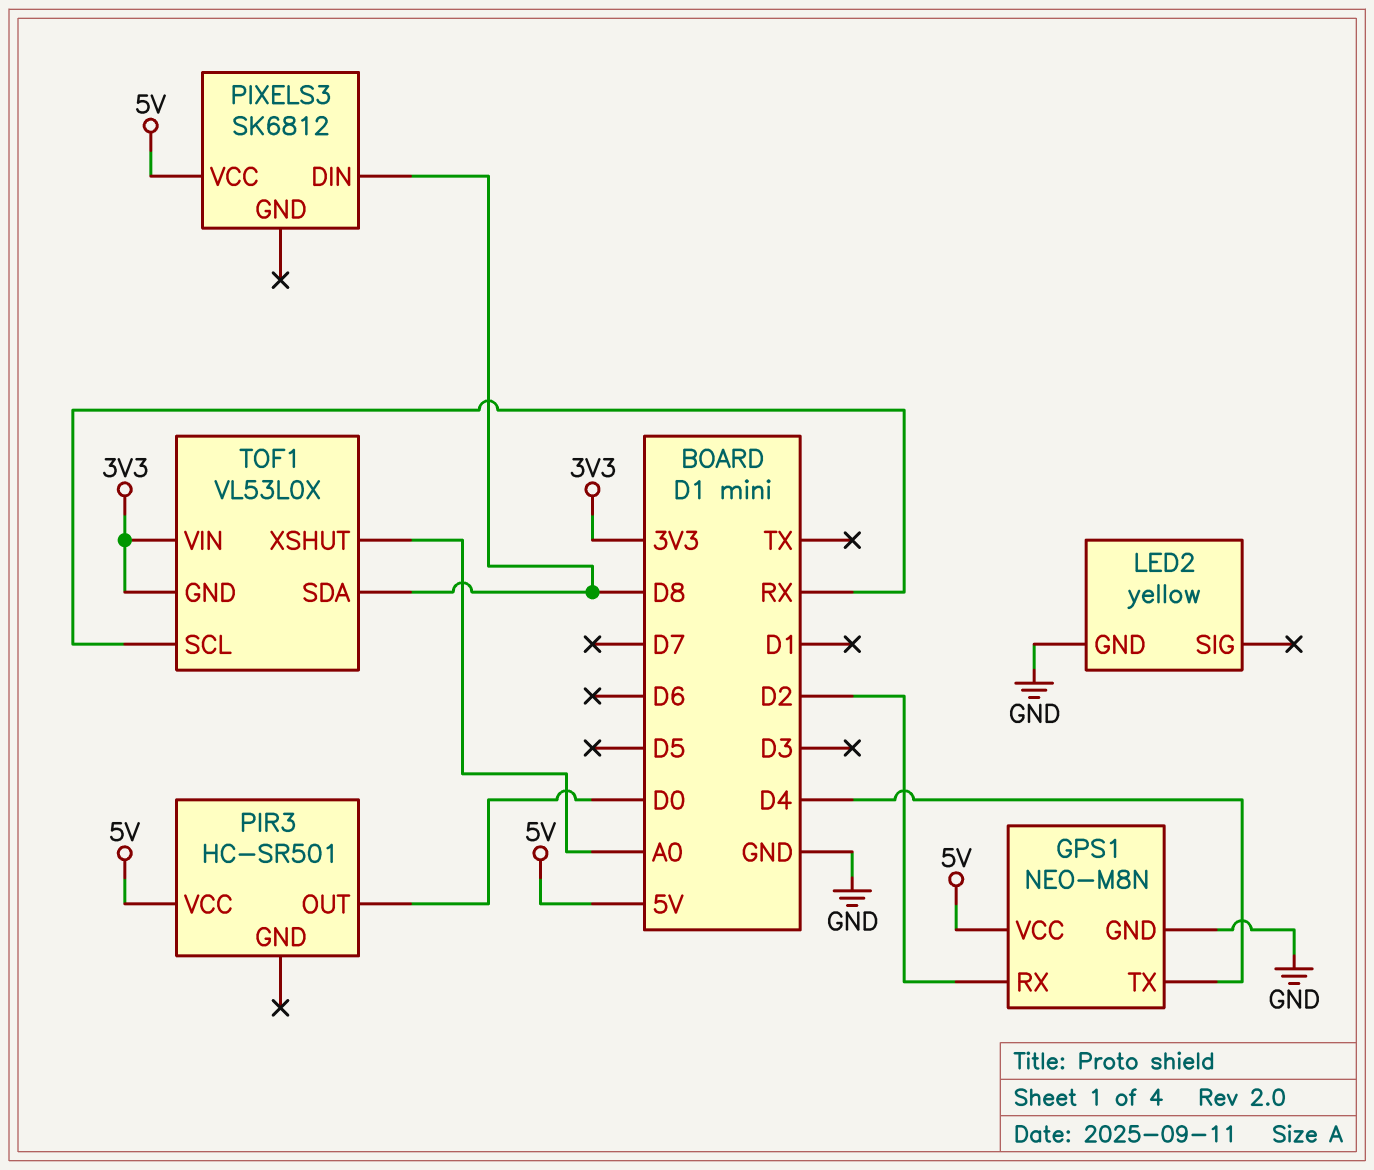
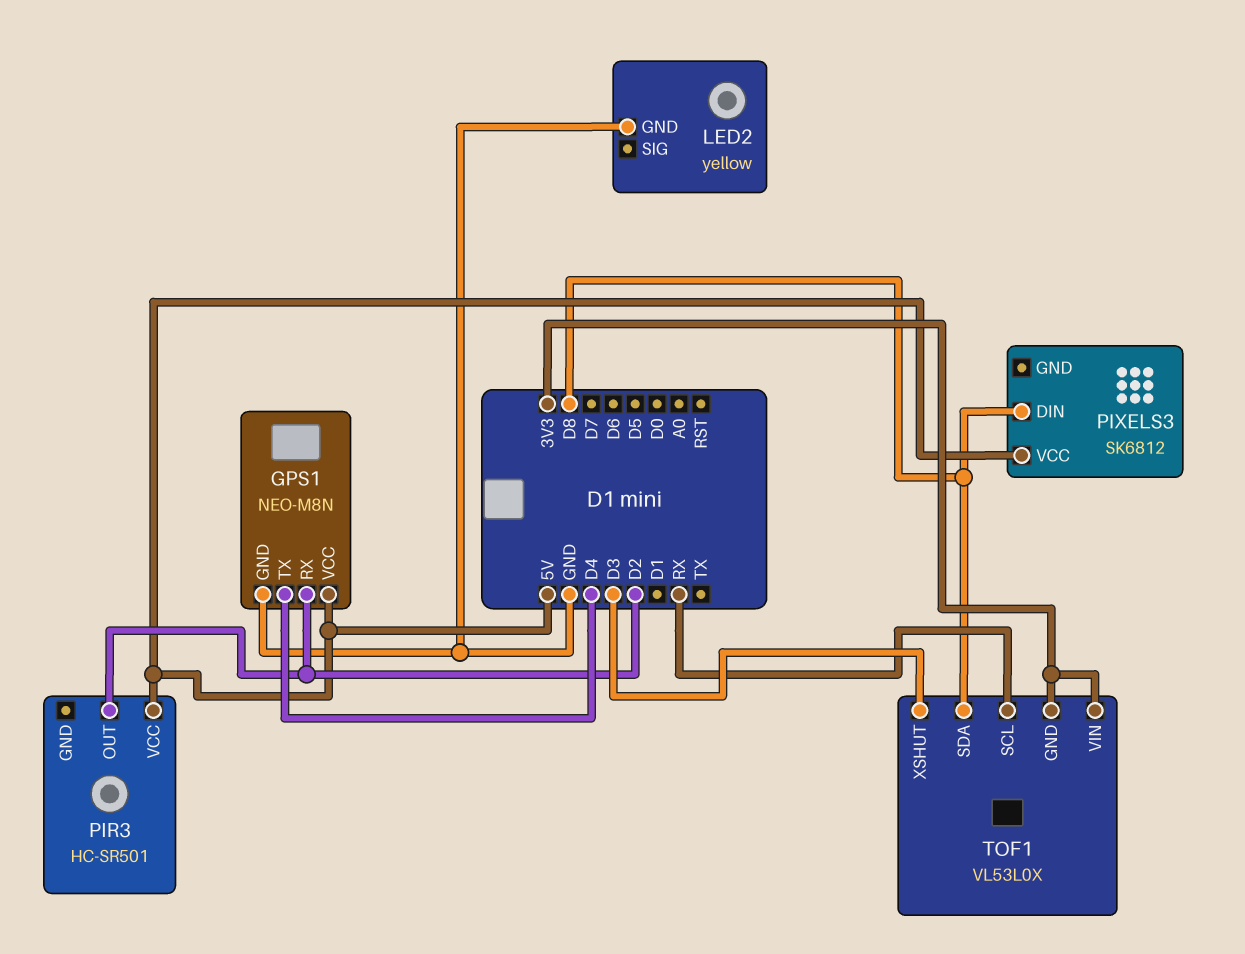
PIR3 pin OUT: D0 -> D2
TOF1 pin XSHUT: A0 -> D3

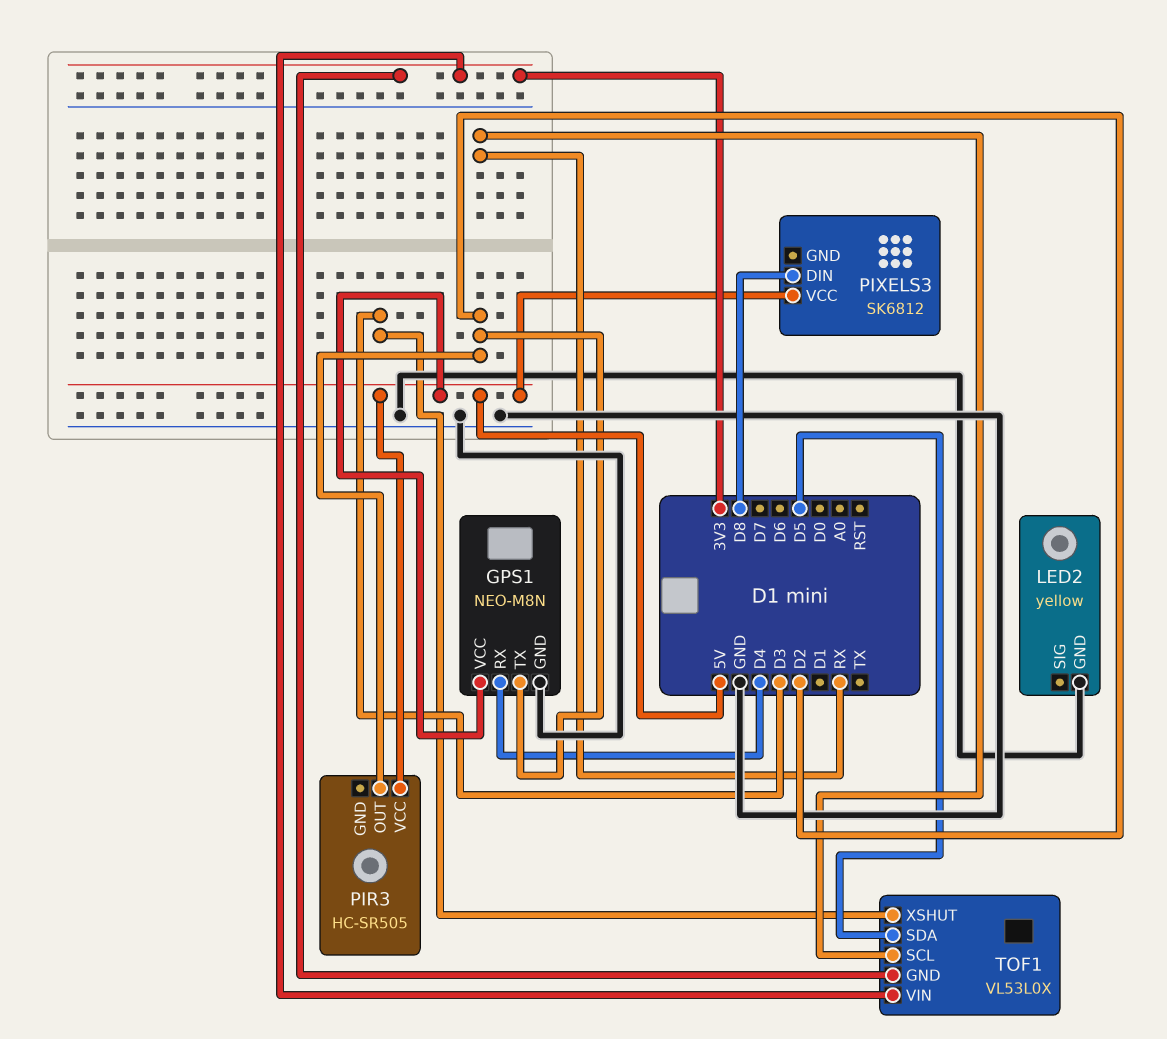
GPS1 pin RX: D2 -> D4
GPS1 pin TX: D4 -> D2
PIR3: HC-SR501 -> HC-SR505
TOF1 pin SDA: D8 -> D5

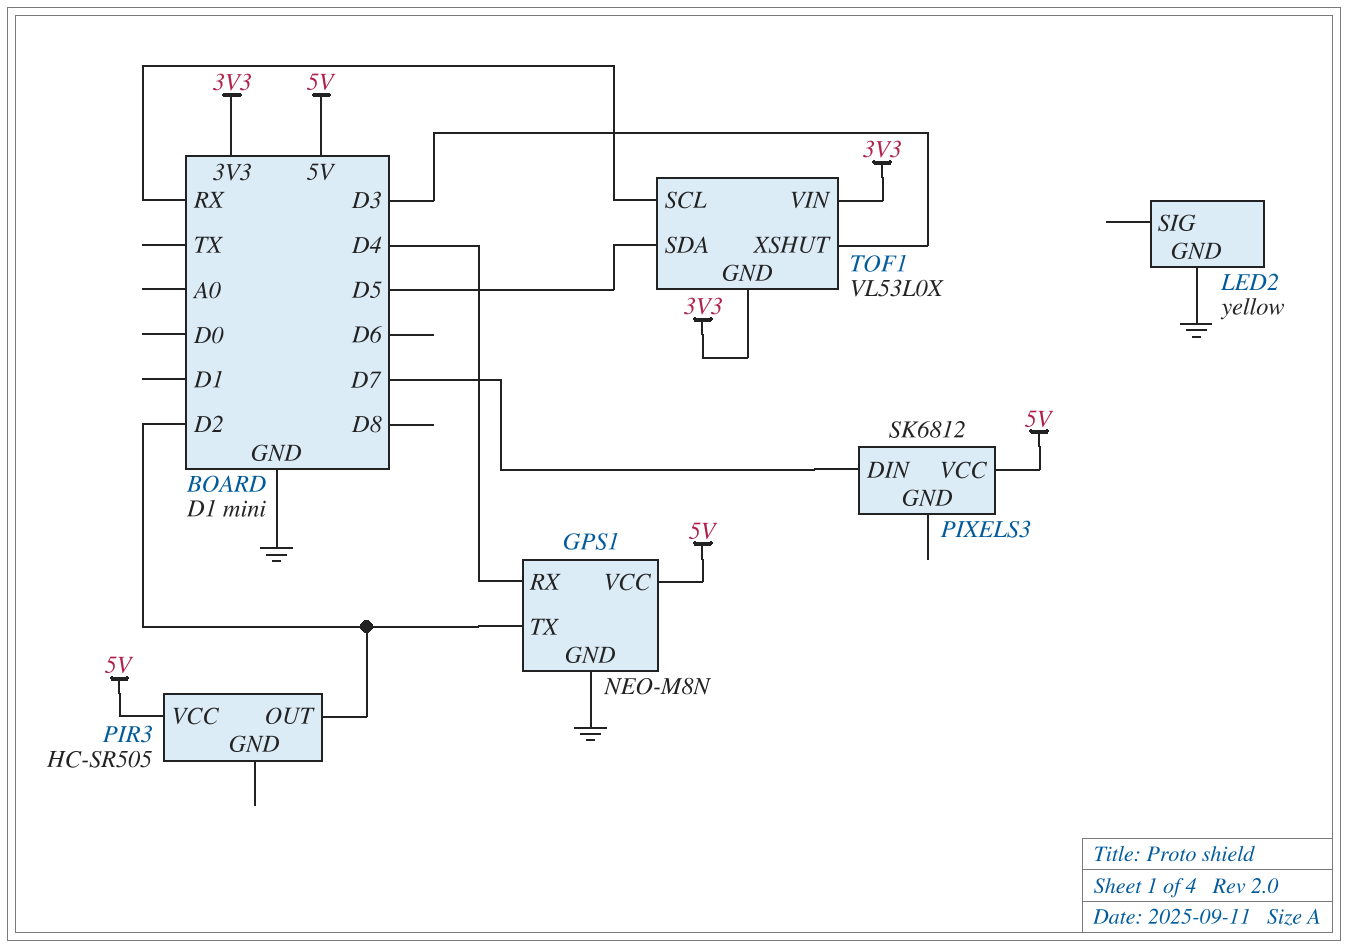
PIXELS3 pin DIN: D8 -> D7

